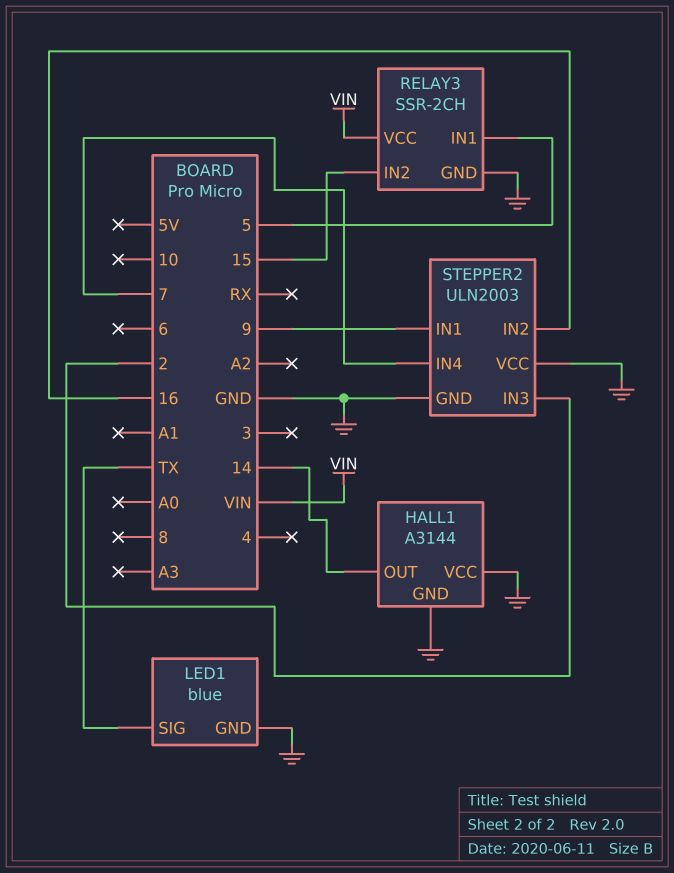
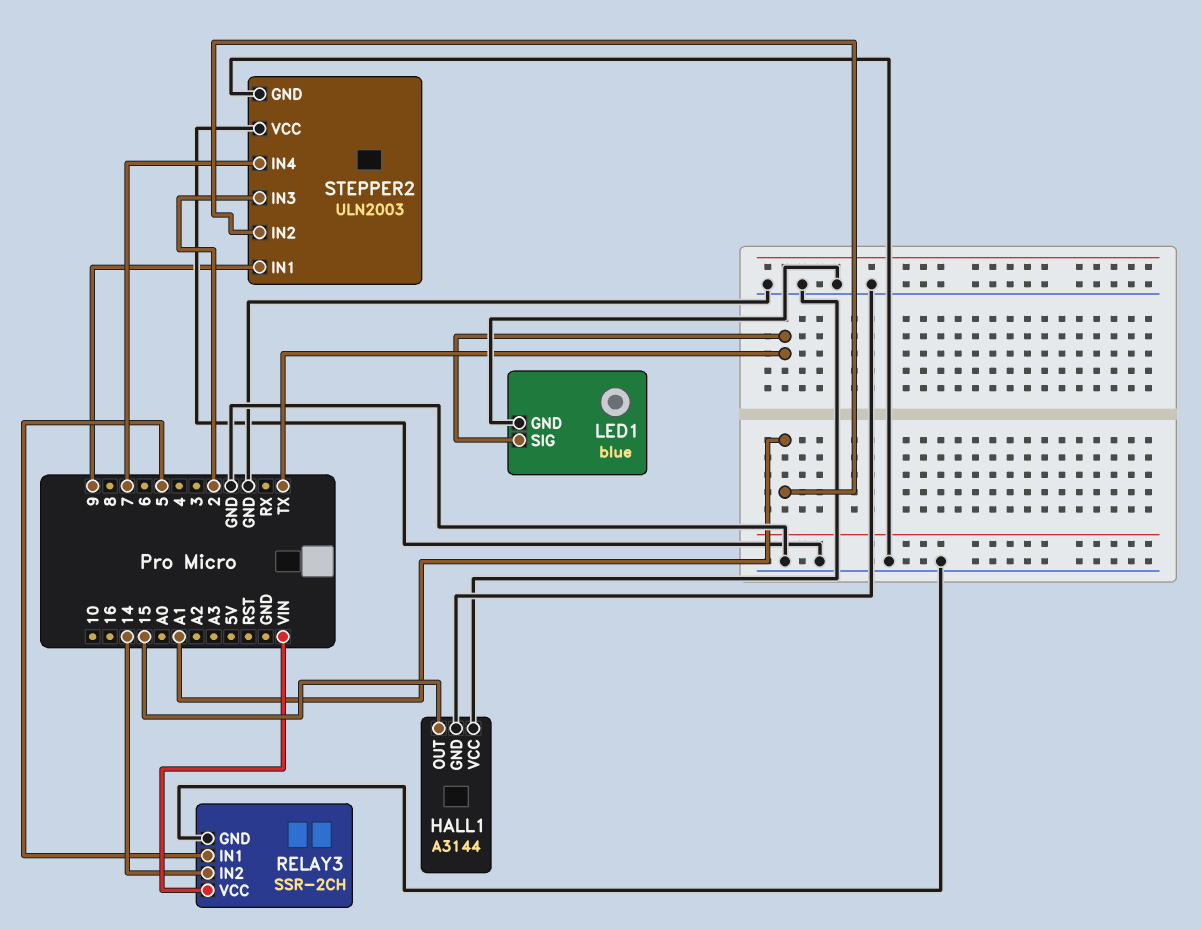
HALL1 pin OUT: 14 -> 15
RELAY3 pin IN2: 15 -> 14
STEPPER2 pin IN2: 16 -> A1

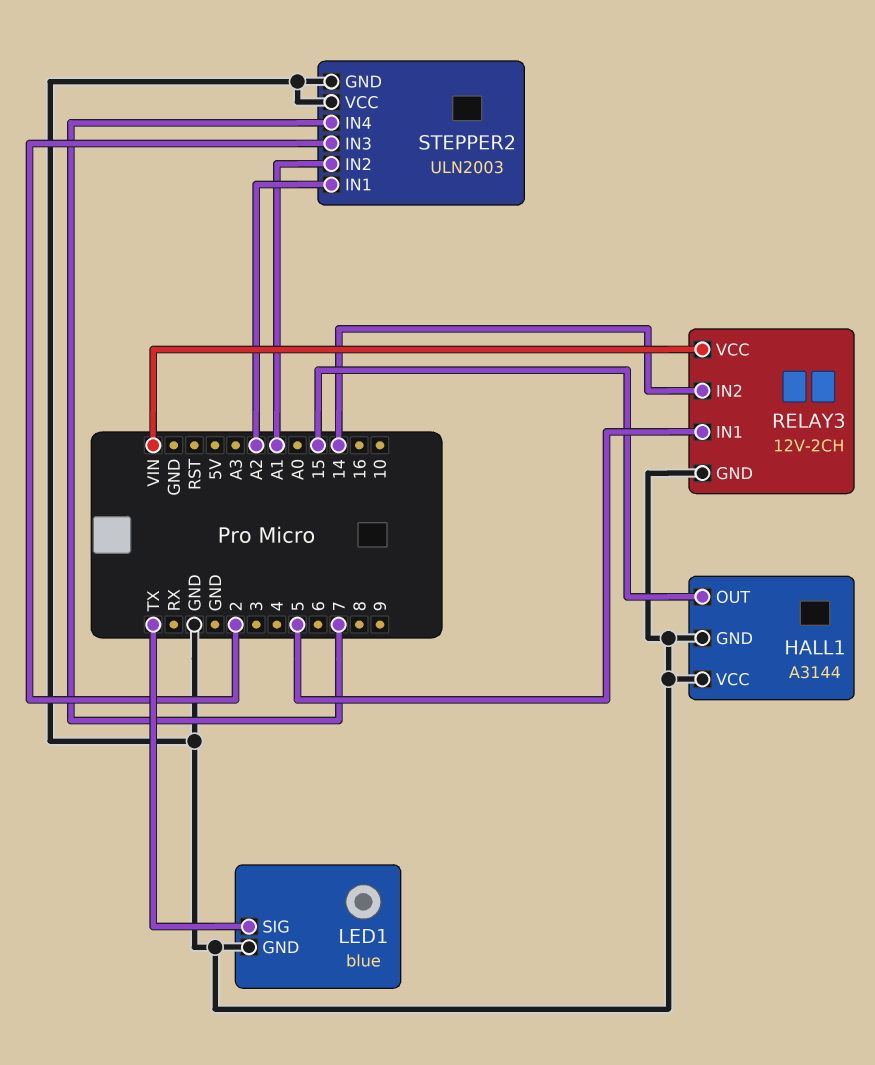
RELAY3: SSR-2CH -> 12V-2CH
STEPPER2 pin IN1: 9 -> A2

